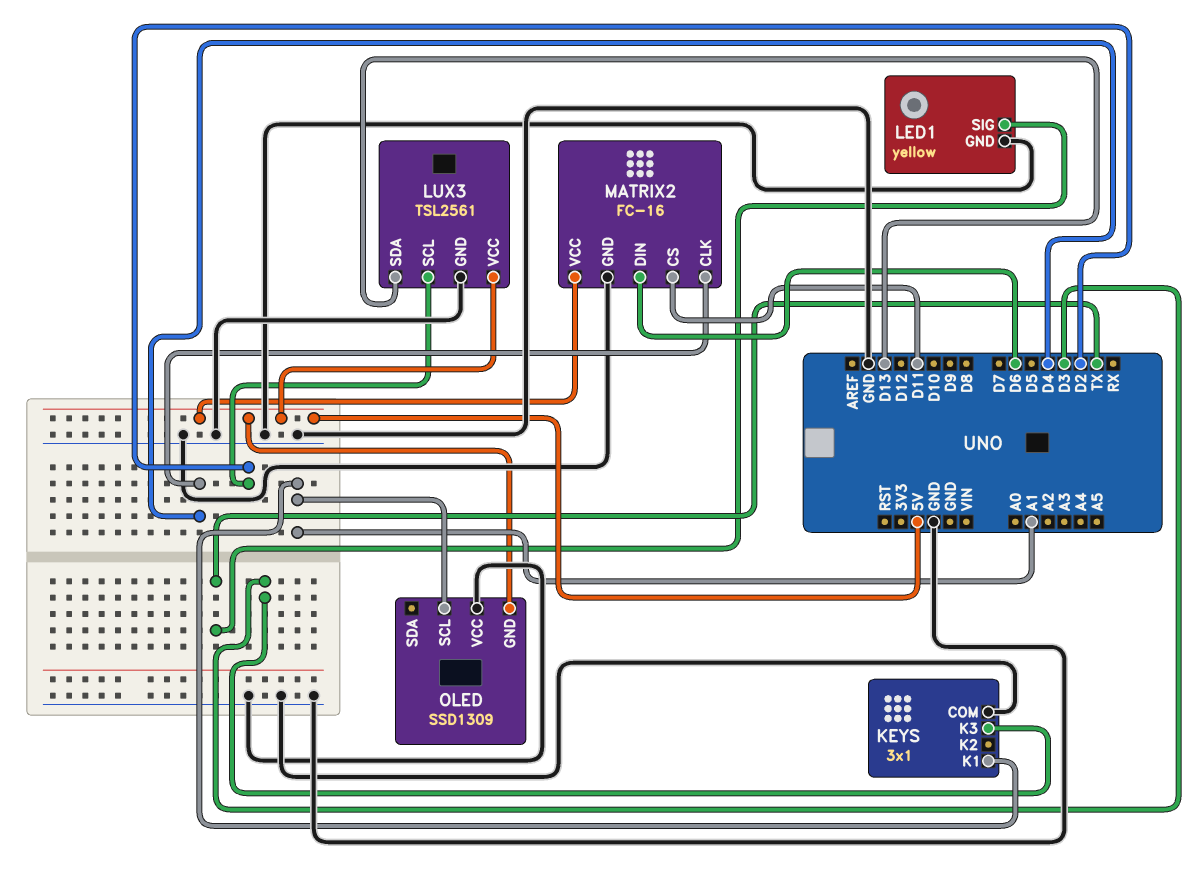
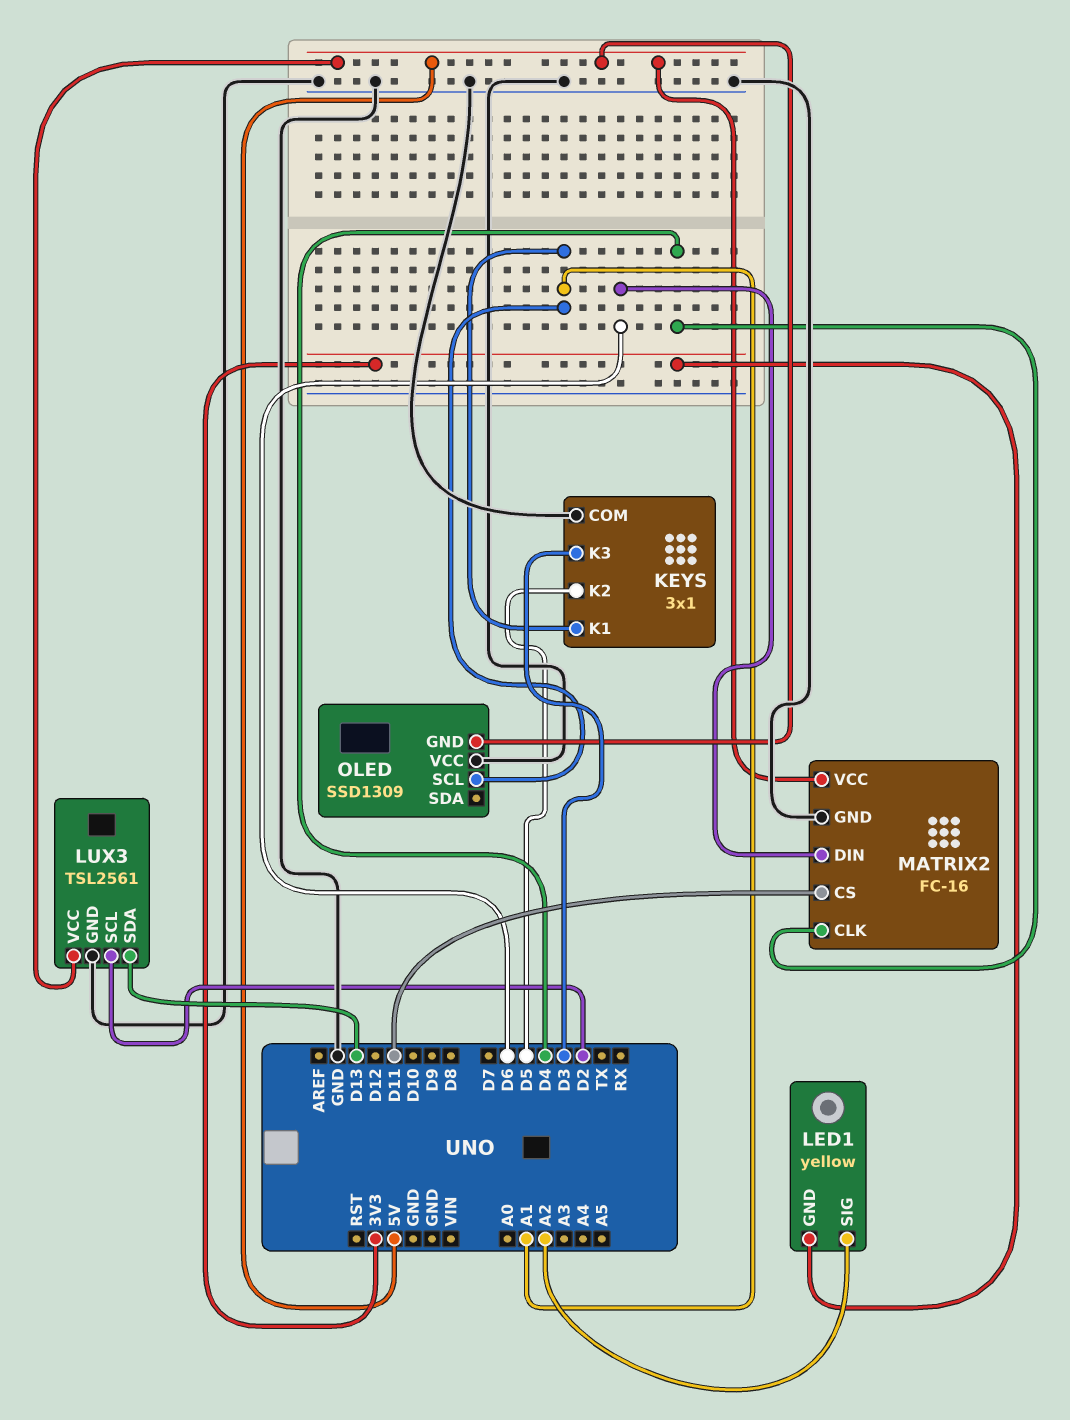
KEYS pin K2: none -> D5
LED1 pin GND: GND -> 3V3
LED1 pin SIG: TX -> A2

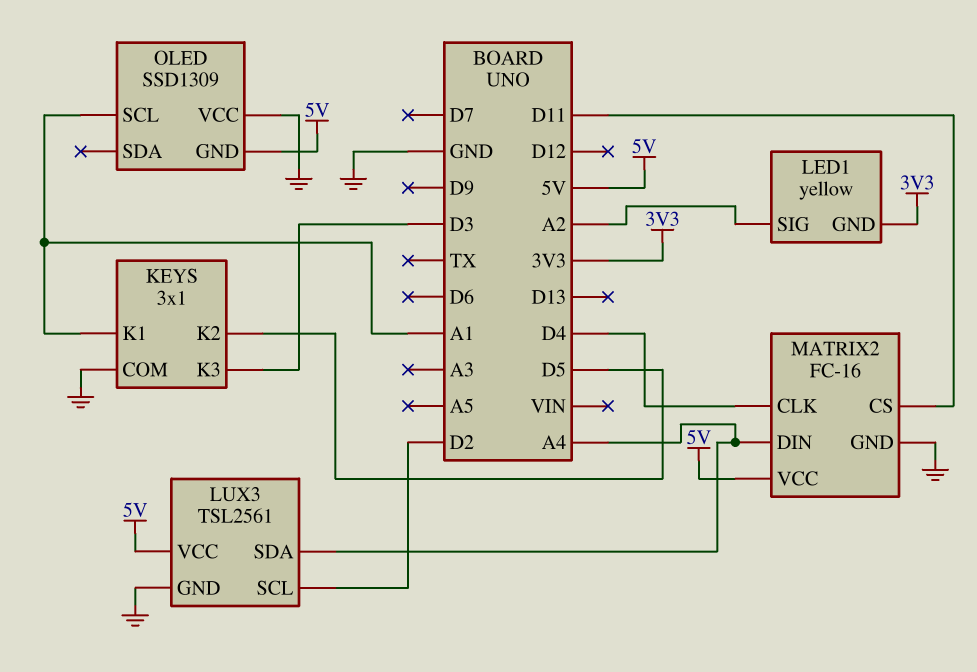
LUX3 pin SDA: D13 -> A4
MATRIX2 pin DIN: D6 -> A4

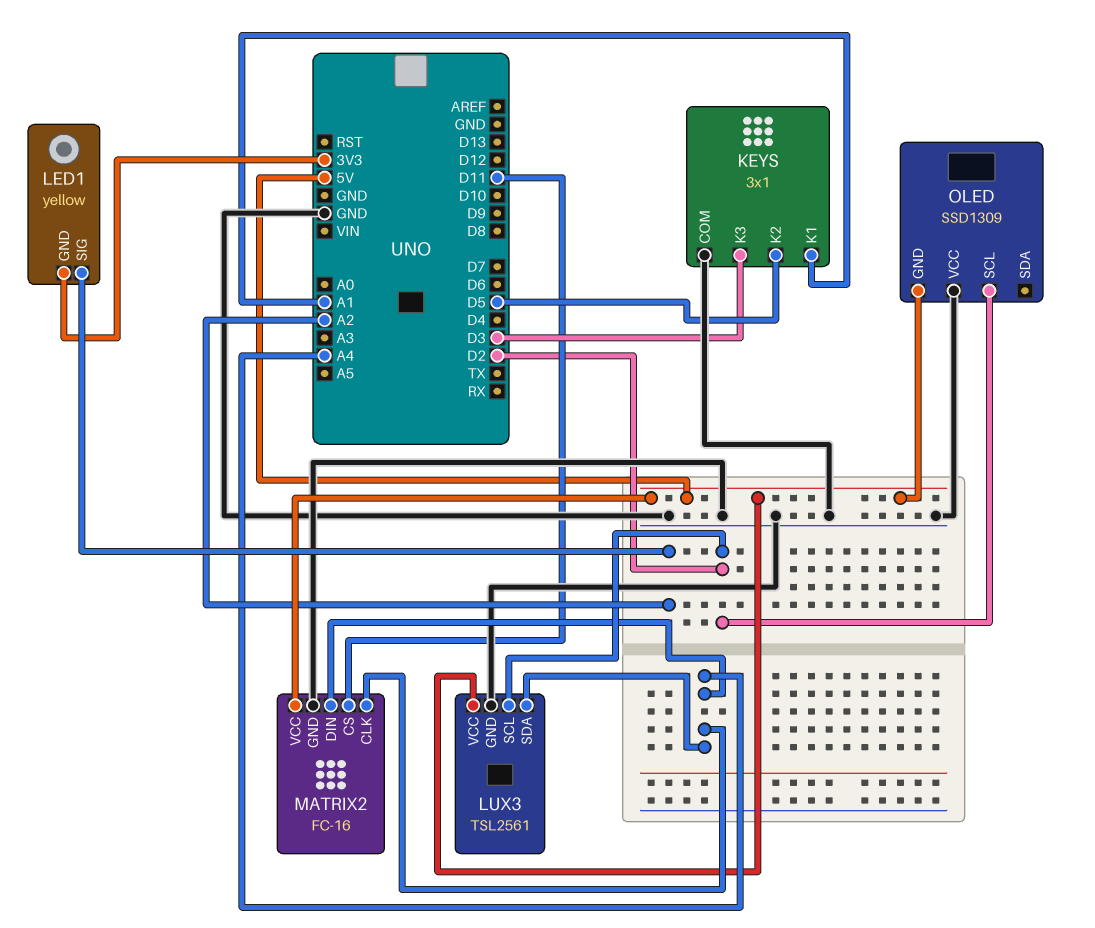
MATRIX2 pin CLK: D4 -> A4
OLED pin SCL: A1 -> D2

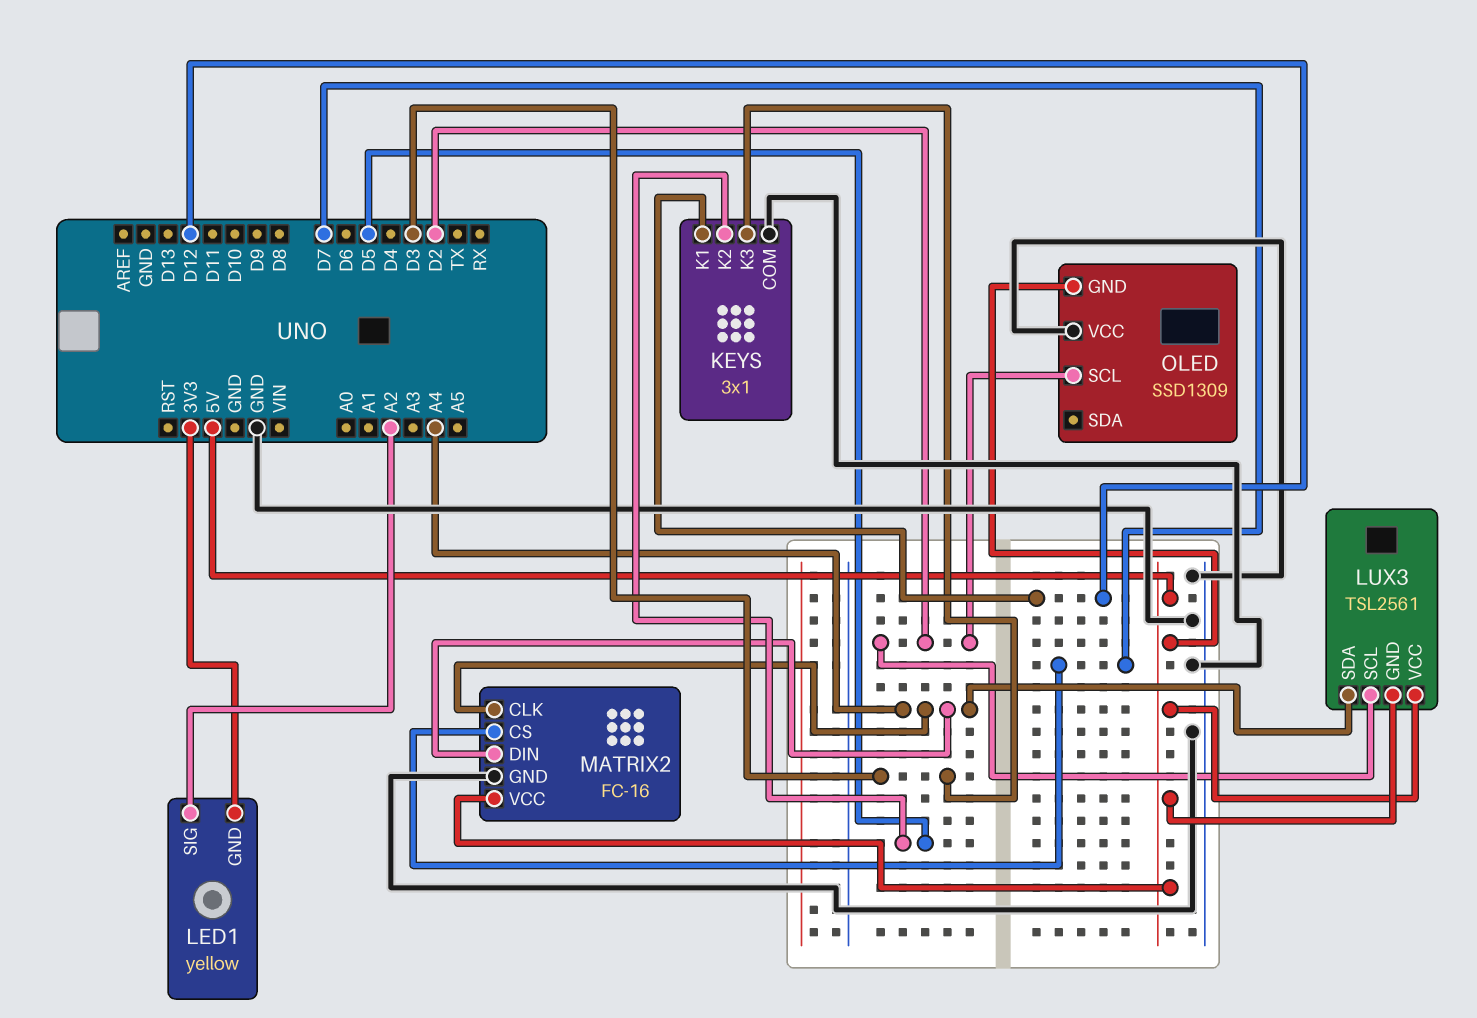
KEYS pin K1: A1 -> D12
LUX3 pin GND: GND -> 5V
MATRIX2 pin CS: D11 -> D7

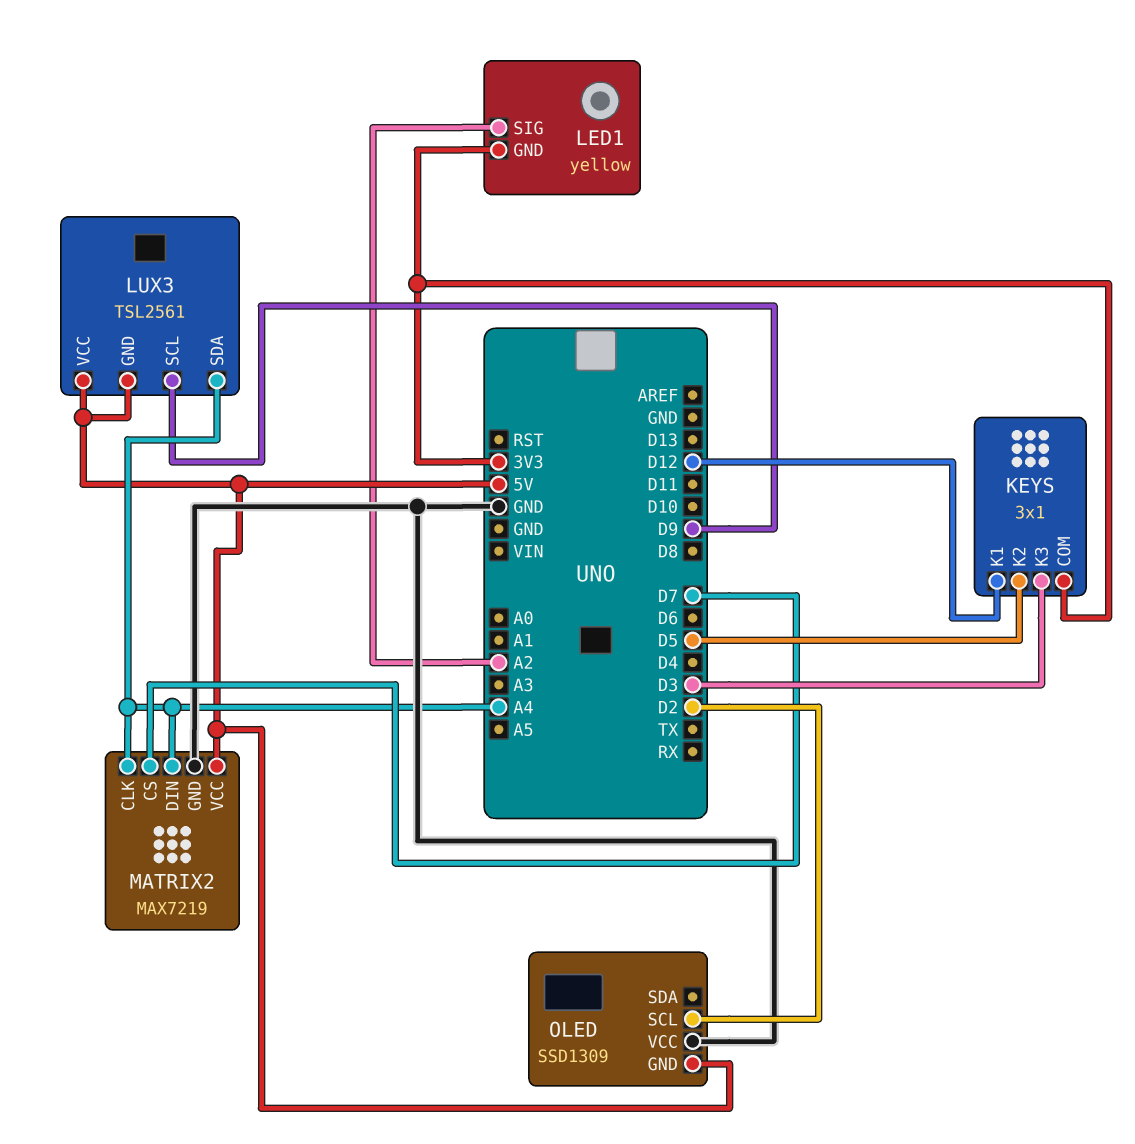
KEYS pin COM: GND -> 3V3
LUX3 pin SCL: D2 -> D9
MATRIX2: FC-16 -> MAX7219

